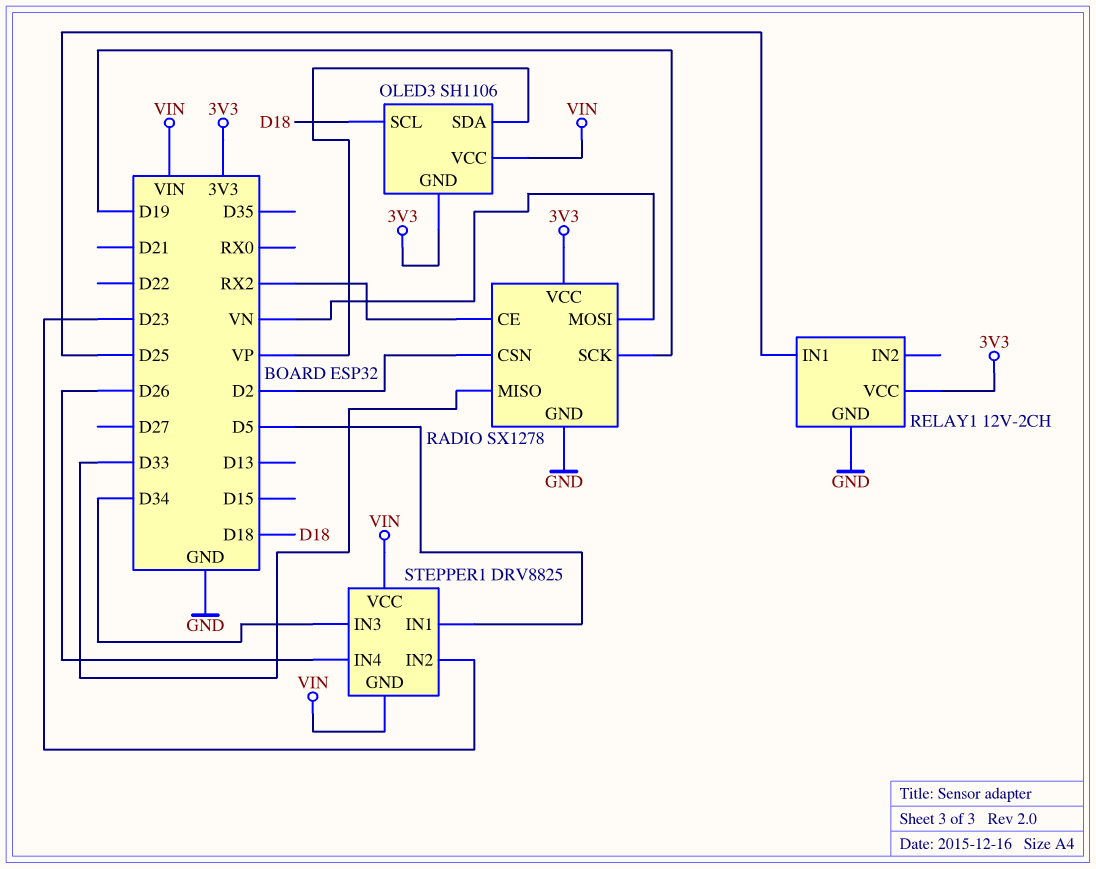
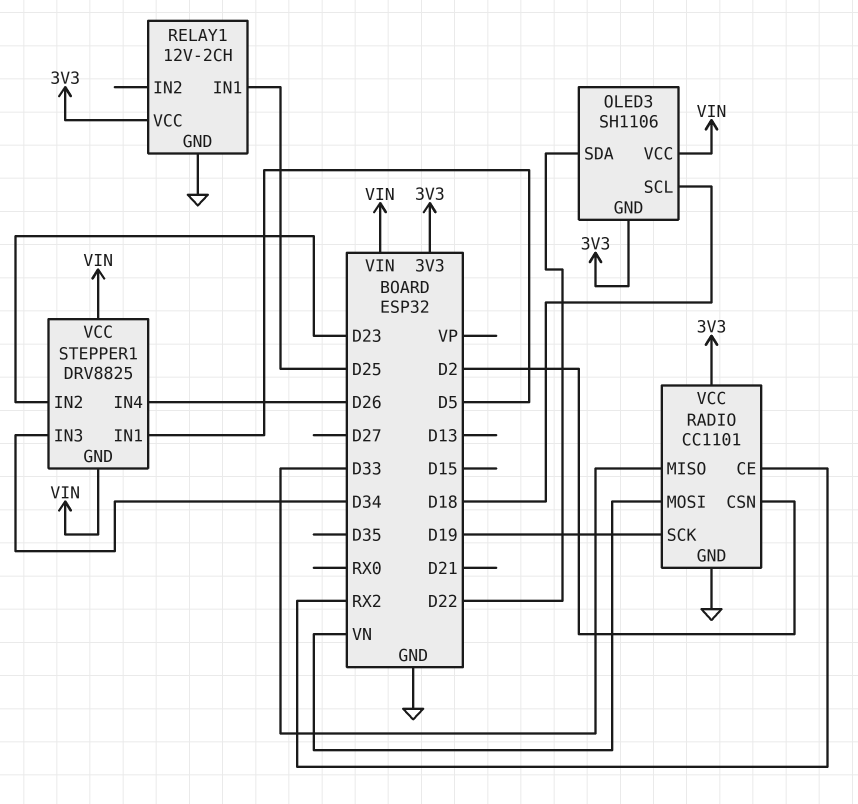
OLED3 pin SDA: VP -> D22
RADIO: SX1278 -> CC1101

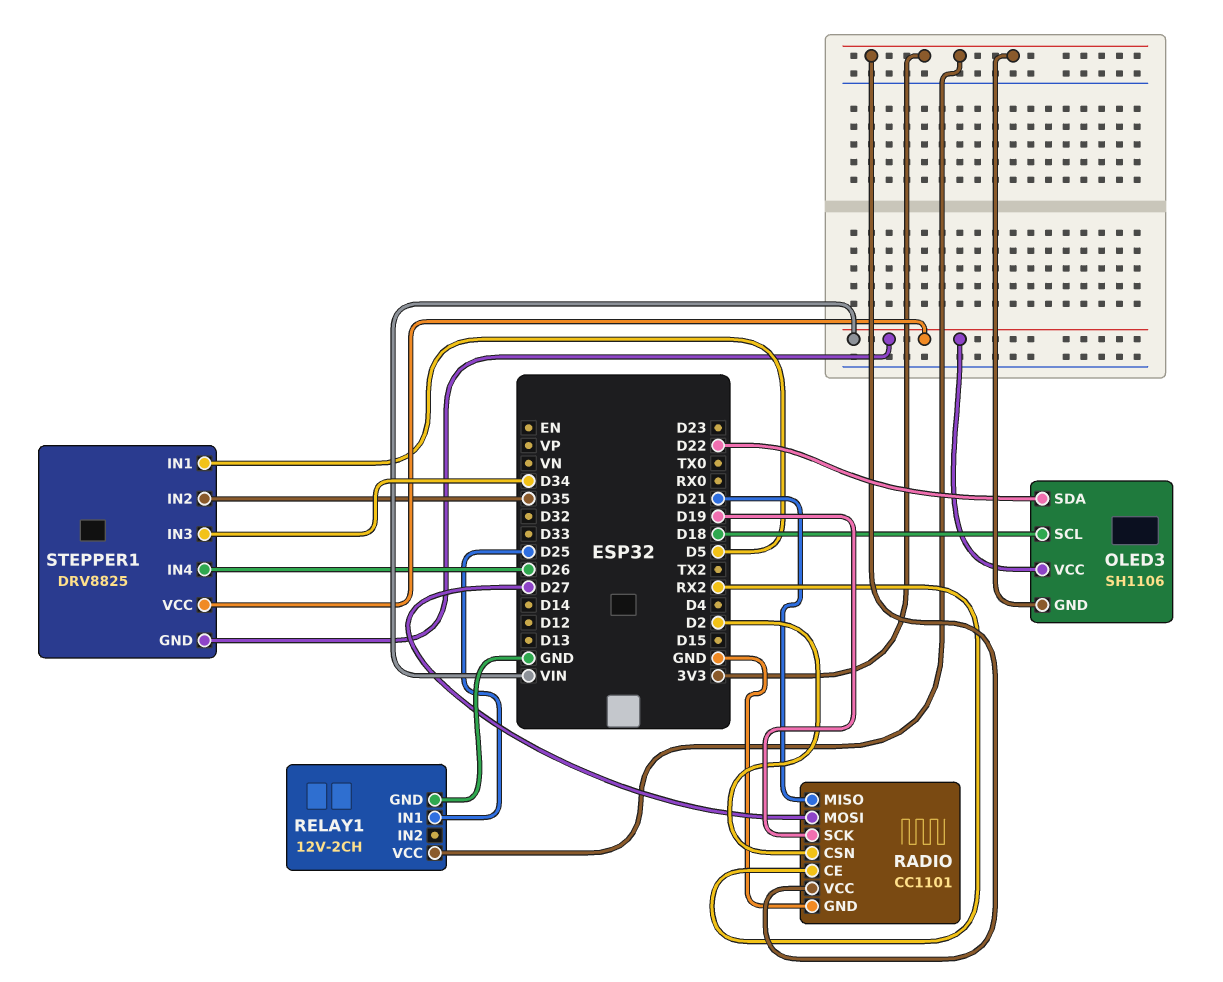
RADIO pin MISO: D33 -> D21
RADIO pin MOSI: VN -> D27
STEPPER1 pin IN2: D23 -> D35

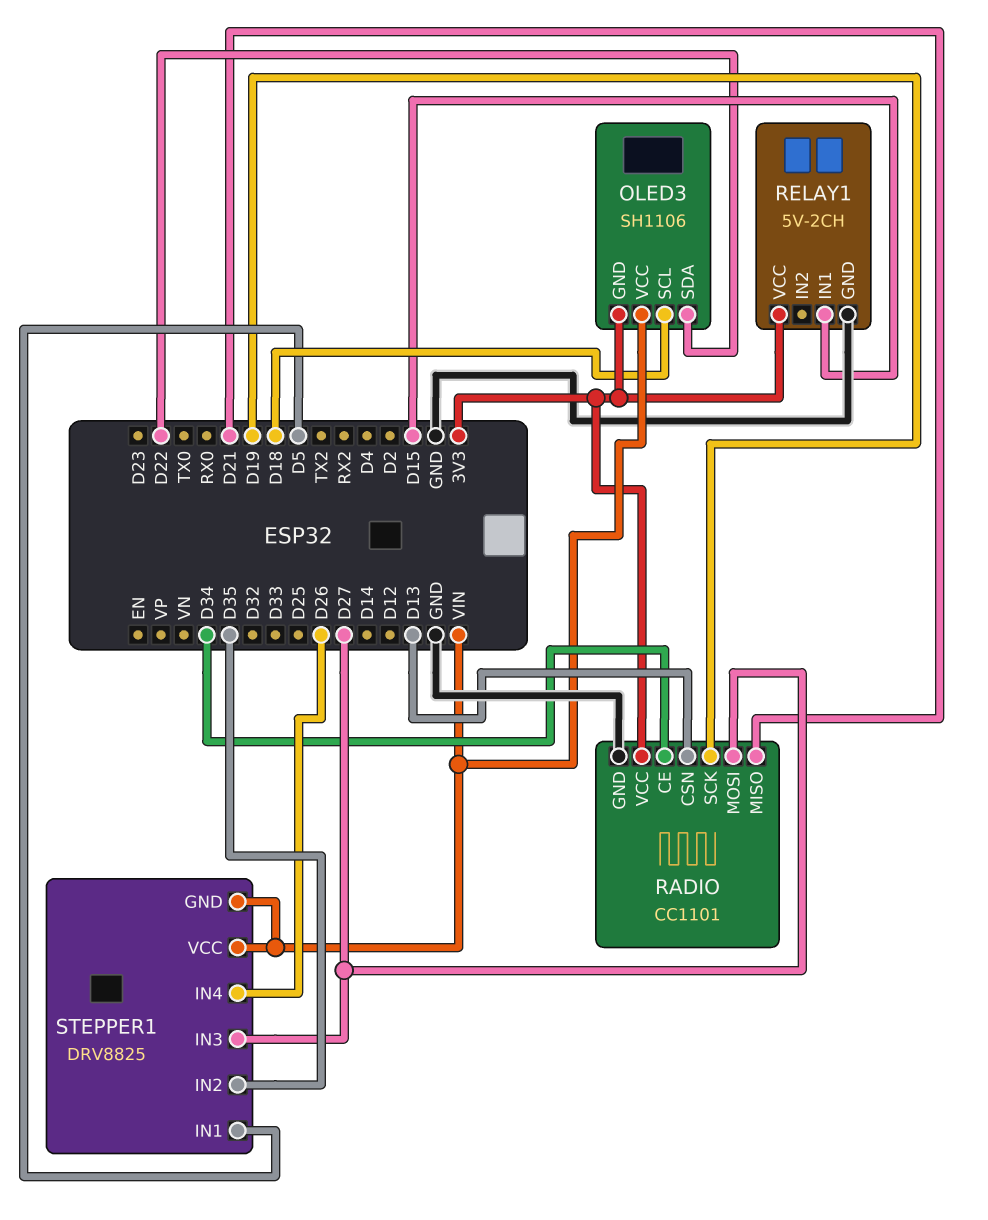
RADIO pin CE: RX2 -> D34
RADIO pin CSN: D2 -> D13
RELAY1: 12V-2CH -> 5V-2CH
RELAY1 pin IN1: D25 -> D15
STEPPER1 pin IN3: D34 -> D27

